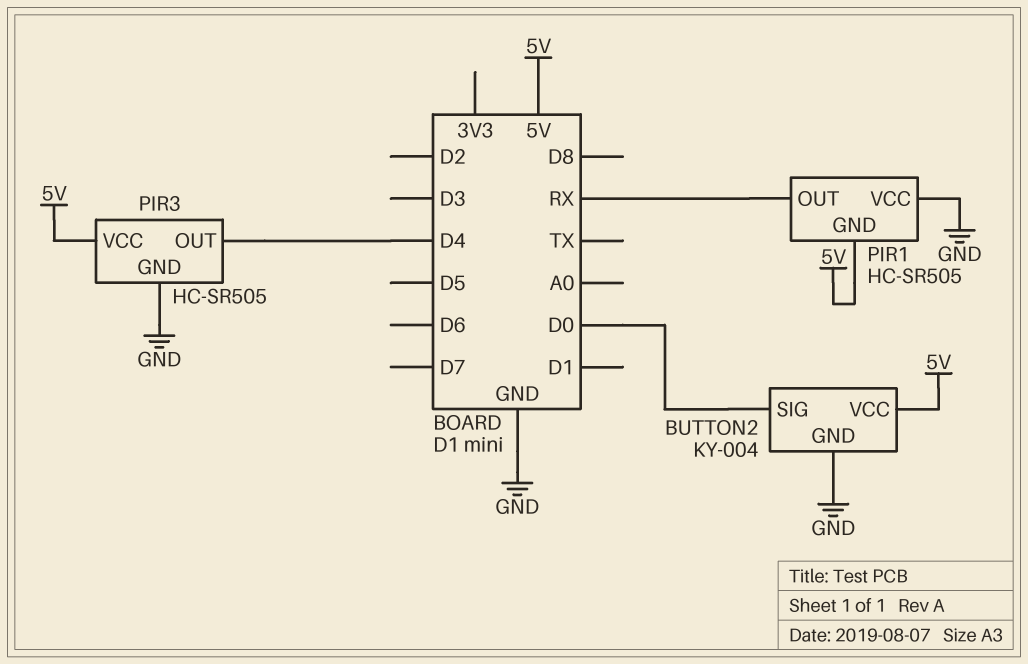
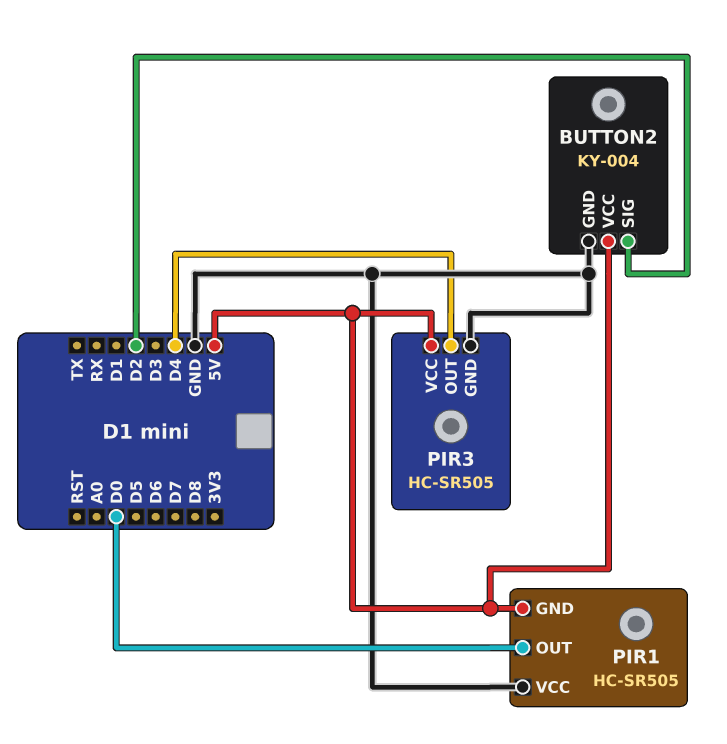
BUTTON2 pin SIG: D0 -> D2
PIR1 pin OUT: RX -> D0

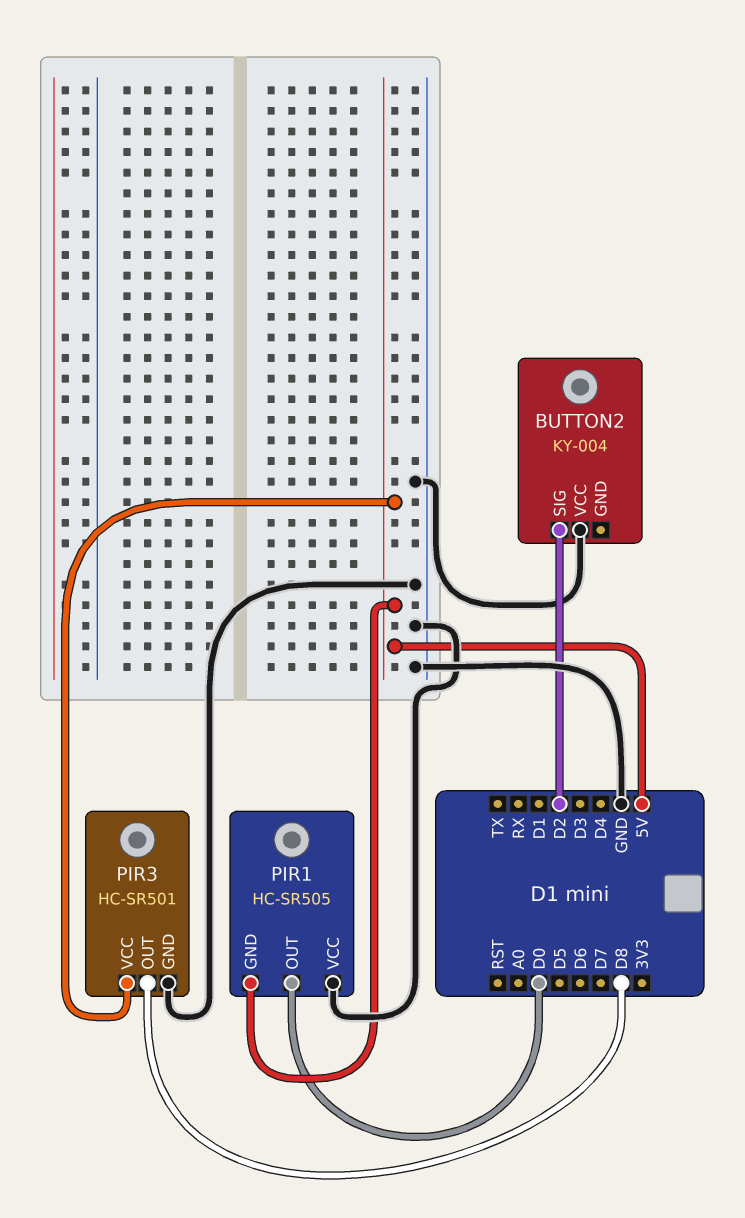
BUTTON2 pin GND: GND -> none
BUTTON2 pin VCC: 5V -> GND
PIR3: HC-SR505 -> HC-SR501
PIR3 pin OUT: D4 -> D8

